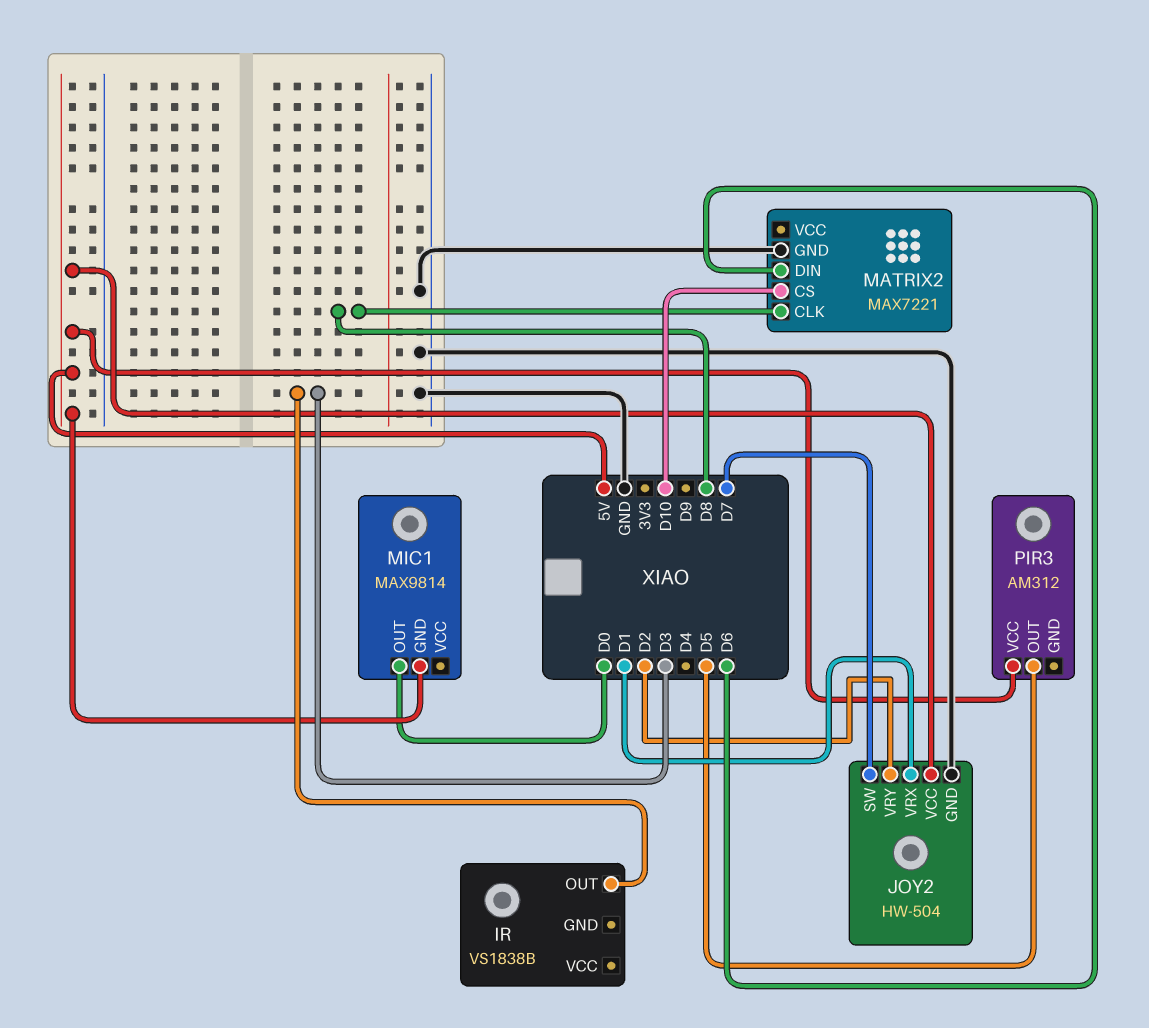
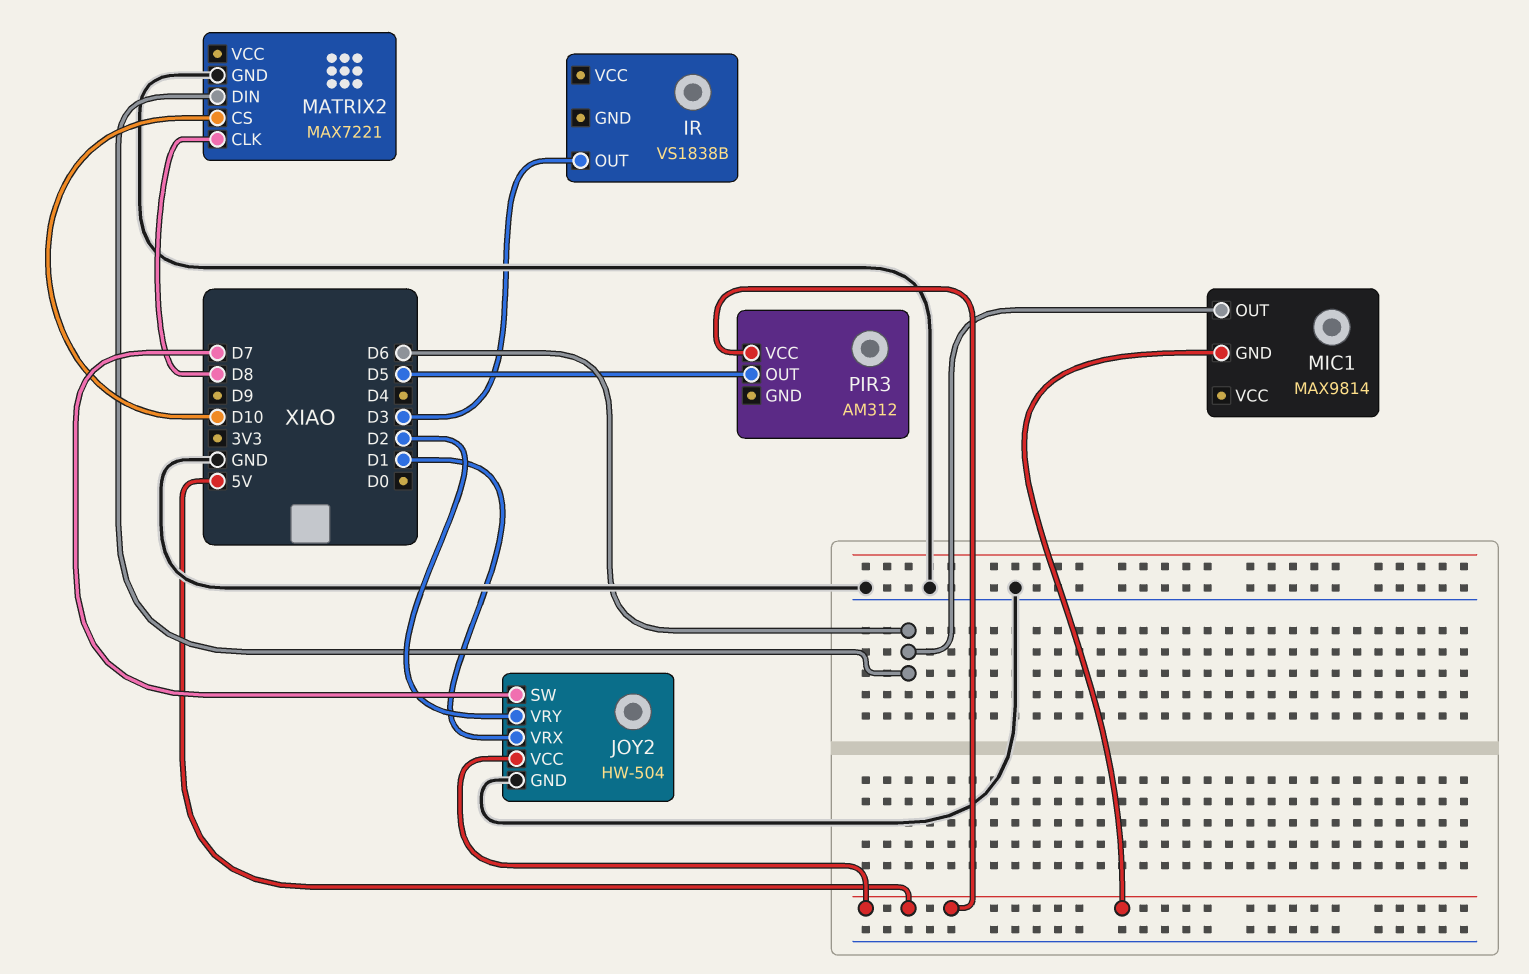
MIC1 pin OUT: D0 -> D6

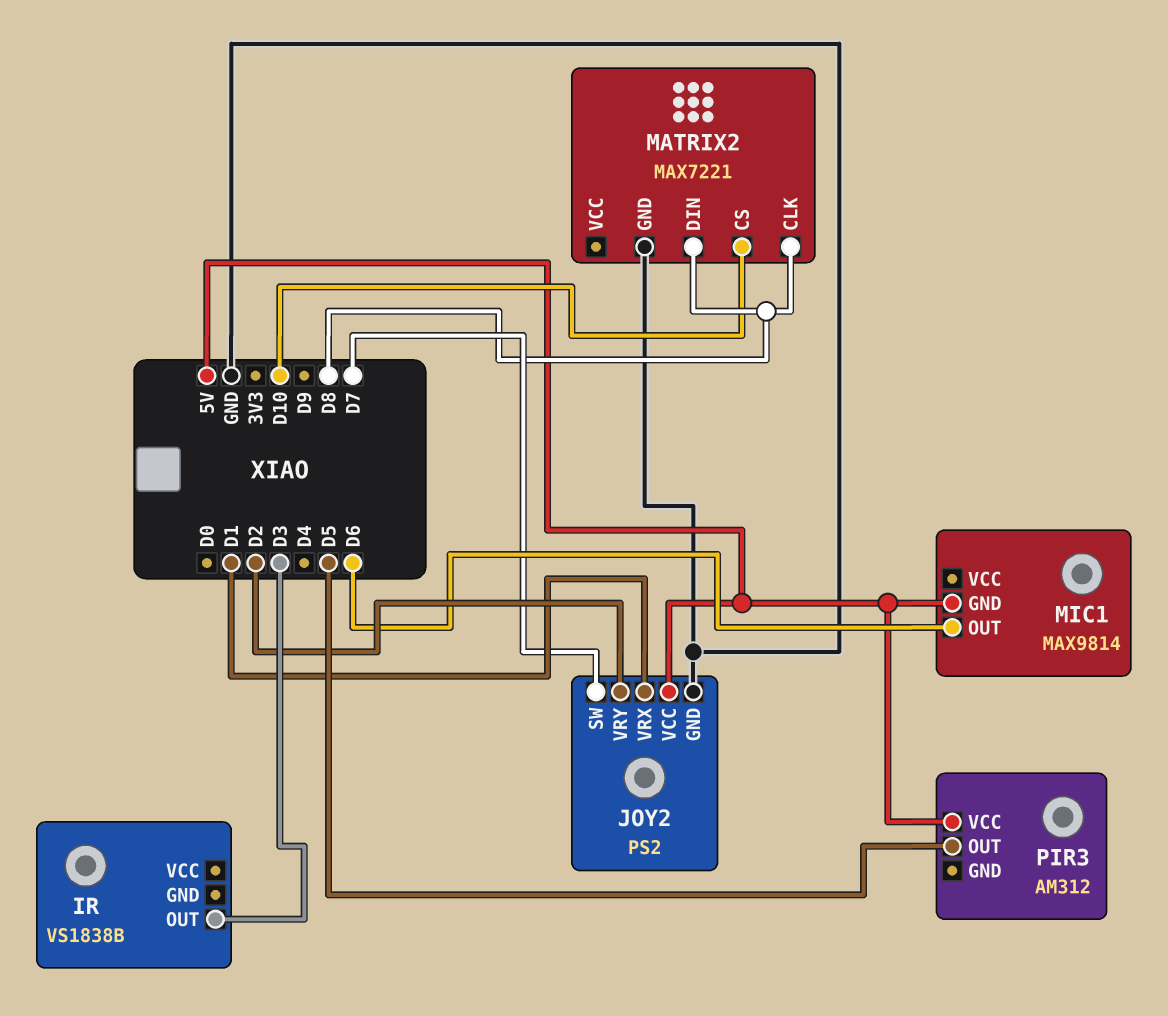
JOY2: HW-504 -> PS2
MATRIX2 pin DIN: D6 -> D8

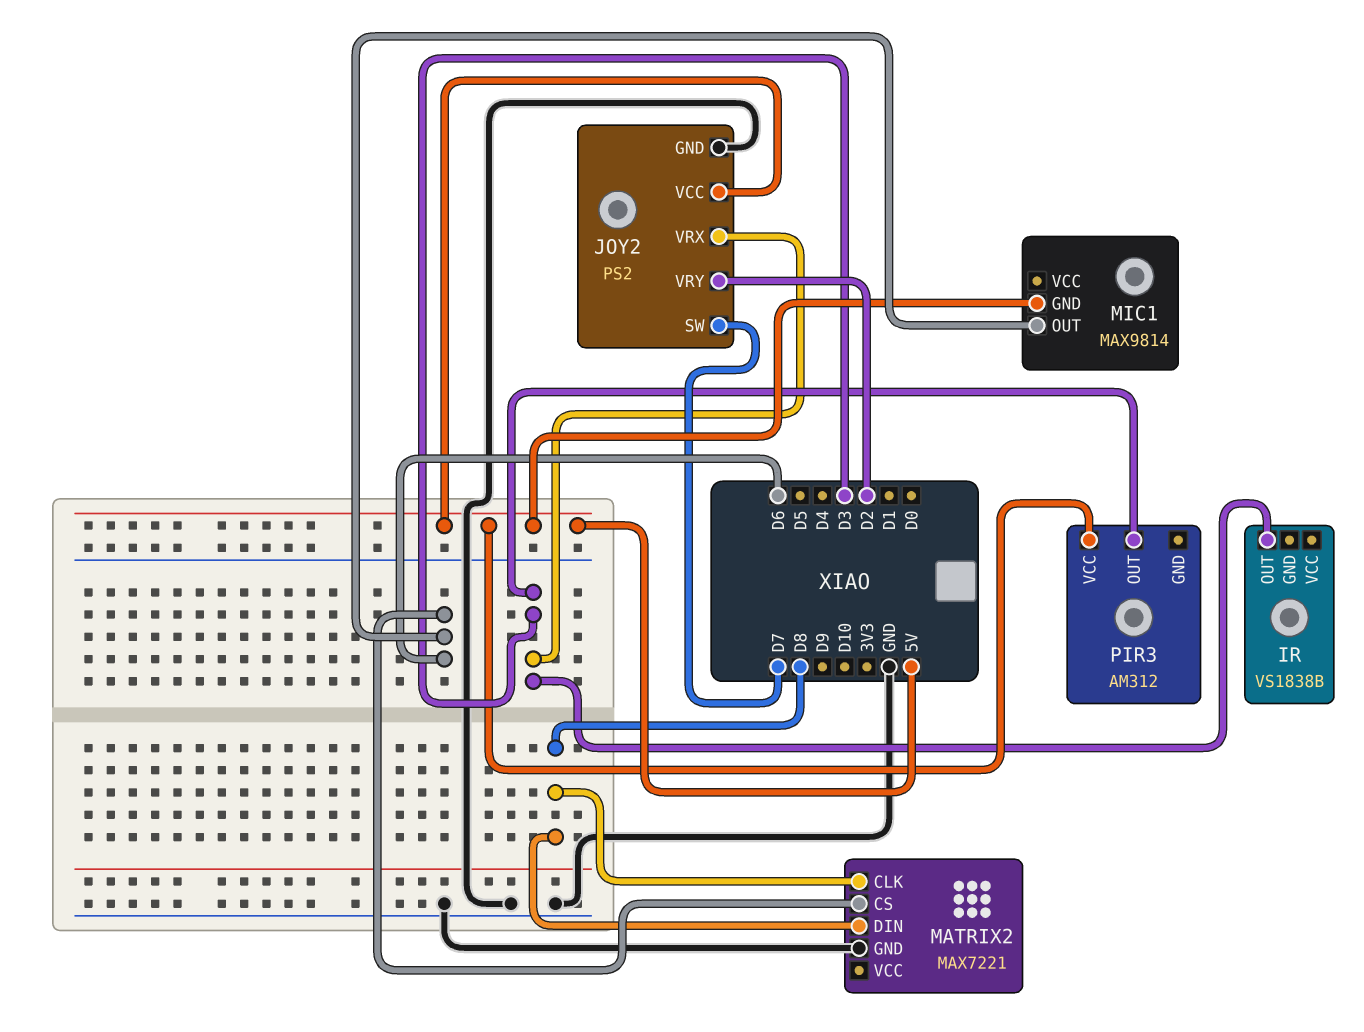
JOY2 pin VRX: D1 -> D3
MATRIX2 pin CS: D10 -> D6
PIR3 pin OUT: D5 -> D3

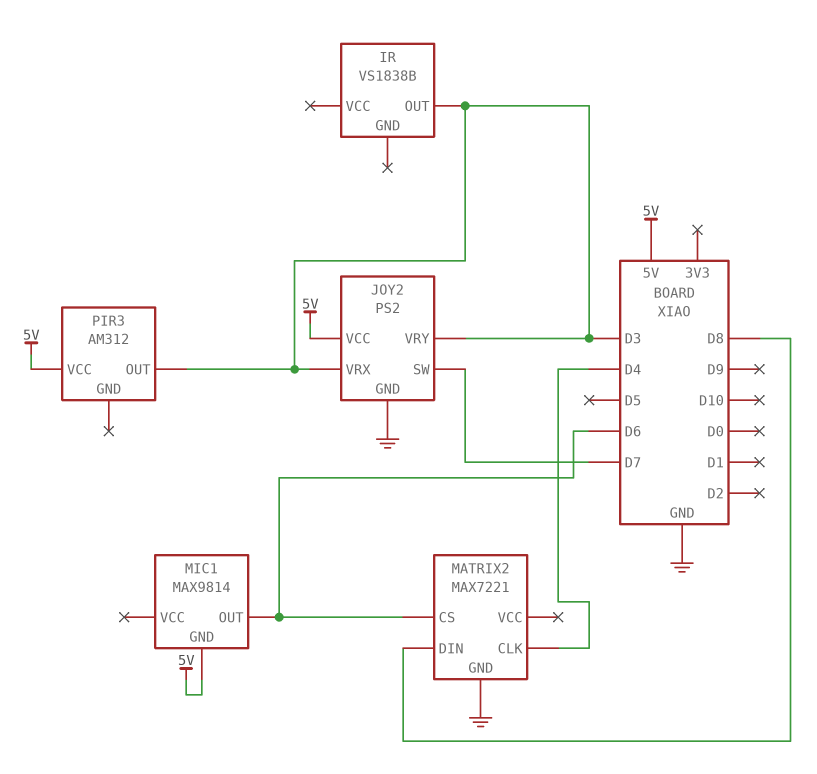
JOY2 pin VRY: D2 -> D3
MATRIX2 pin CLK: D8 -> D4

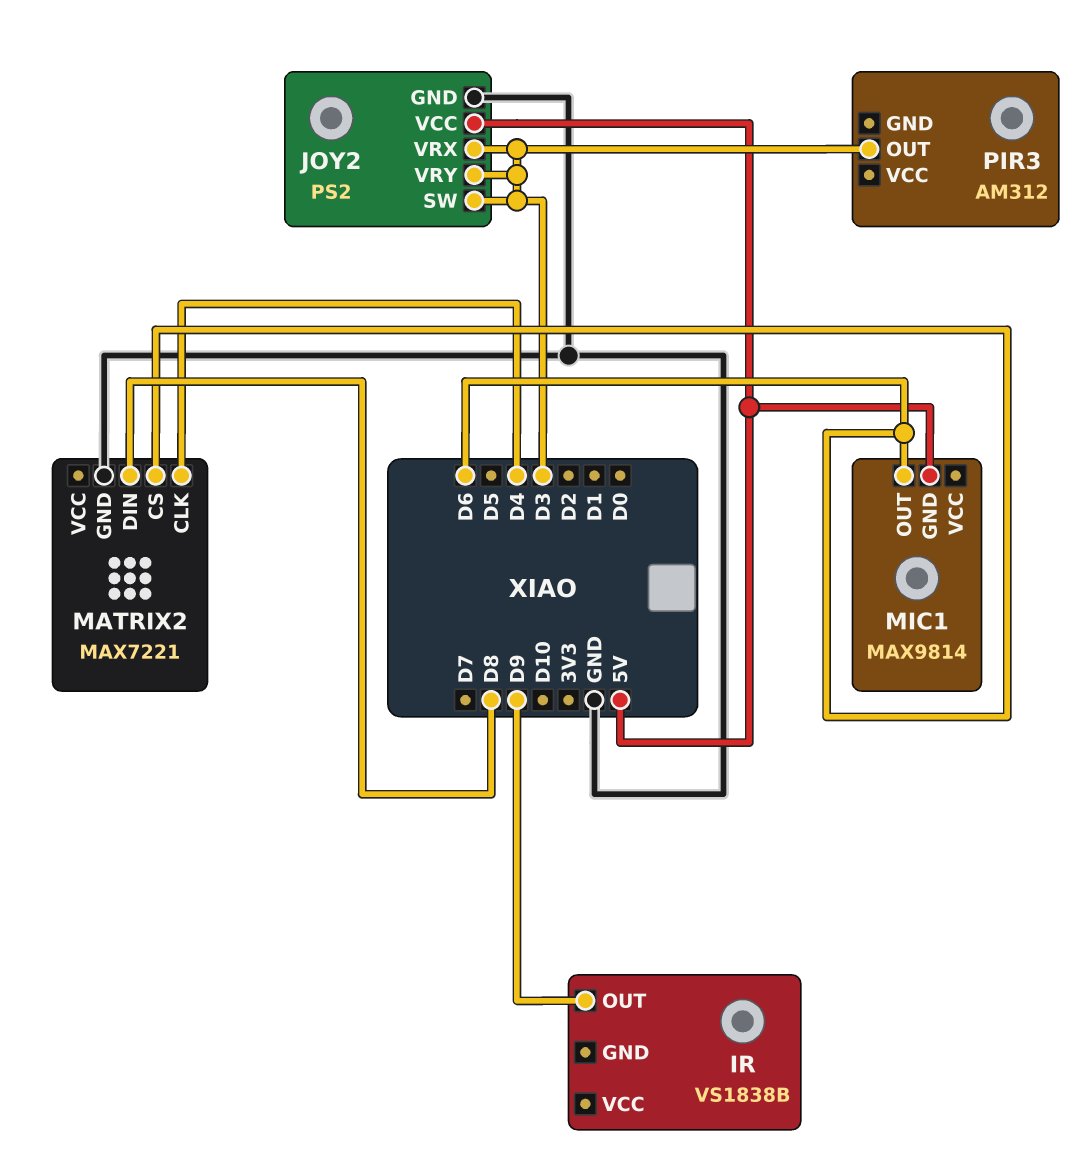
IR pin OUT: D3 -> D9
JOY2 pin SW: D7 -> D3
PIR3 pin VCC: 5V -> none

